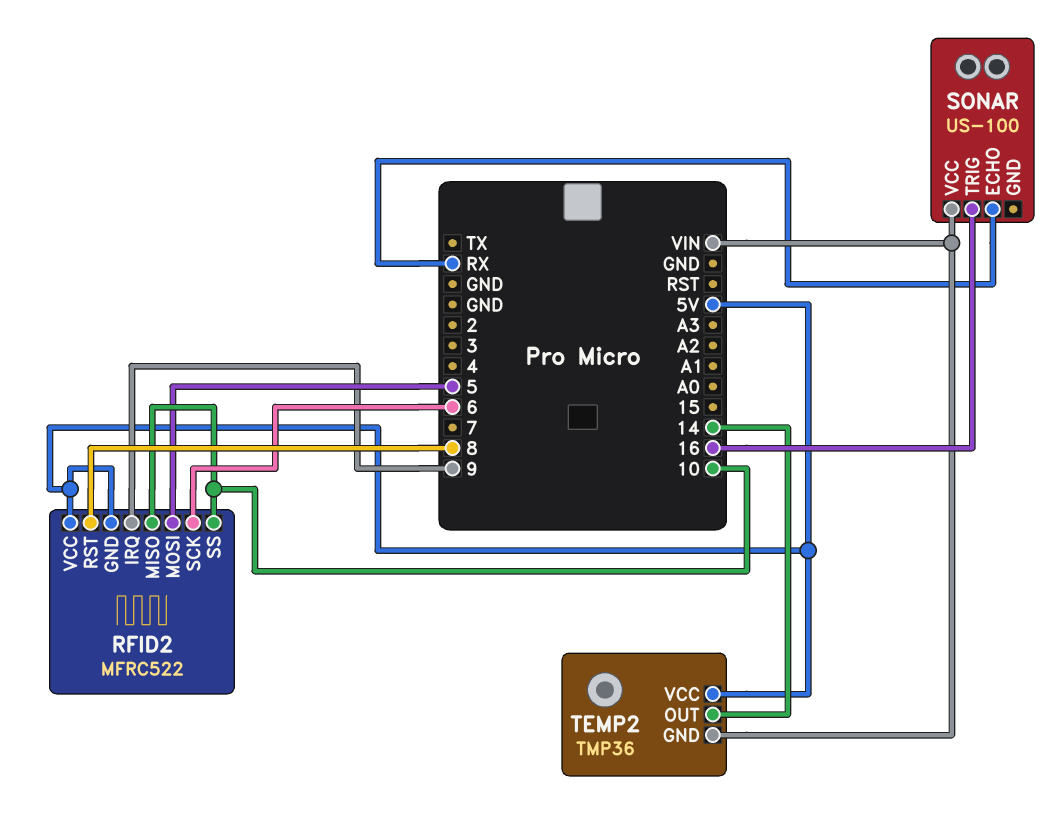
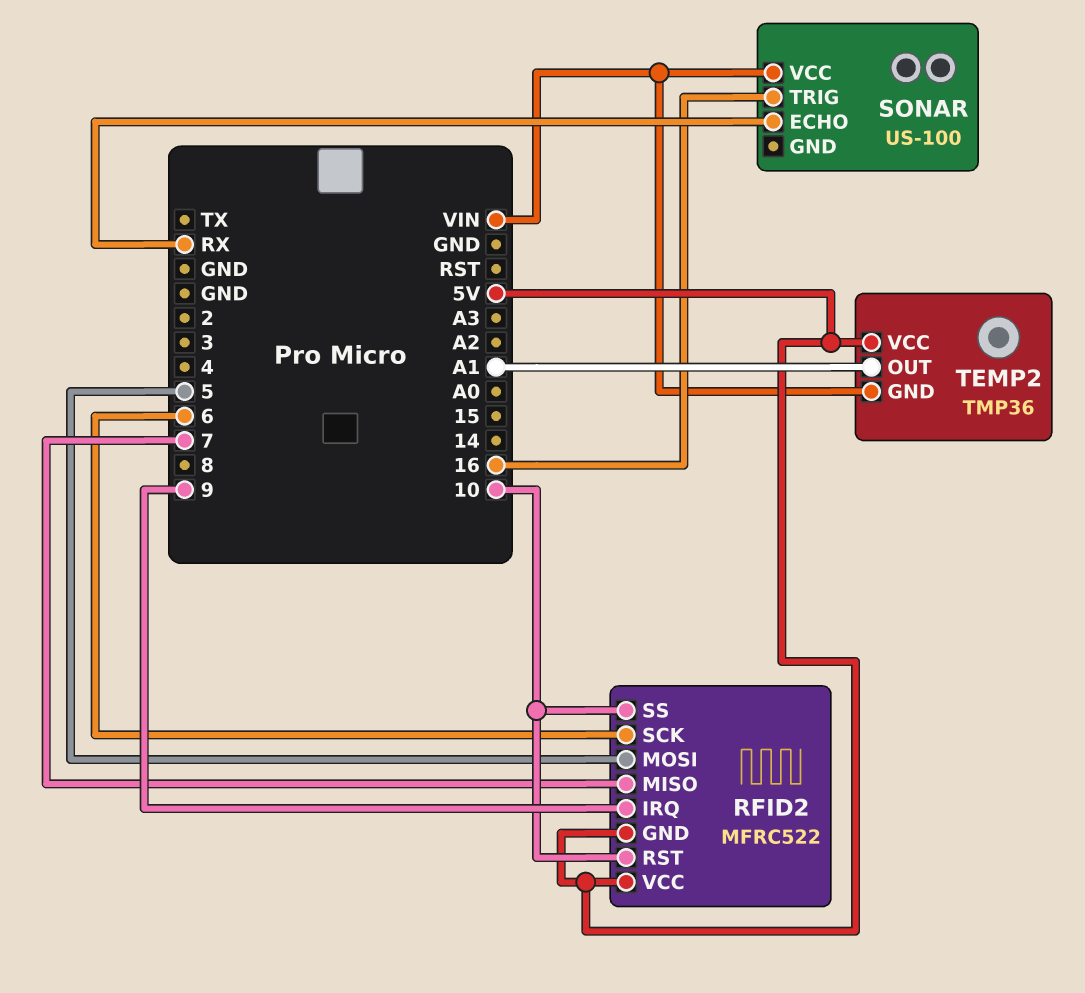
RFID2 pin MISO: 10 -> 7
RFID2 pin RST: 8 -> 10
TEMP2 pin OUT: 14 -> A1

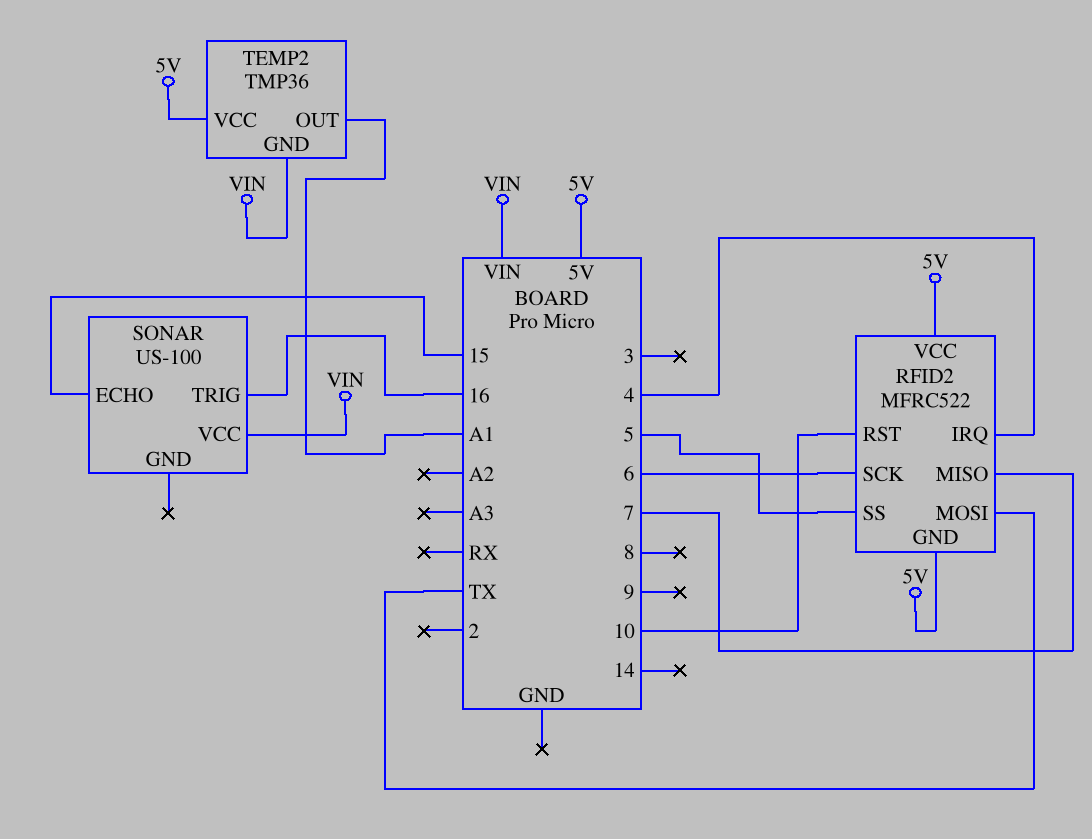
RFID2 pin IRQ: 9 -> 4
RFID2 pin MOSI: 5 -> TX
RFID2 pin SS: 10 -> 5
SONAR pin ECHO: RX -> 15

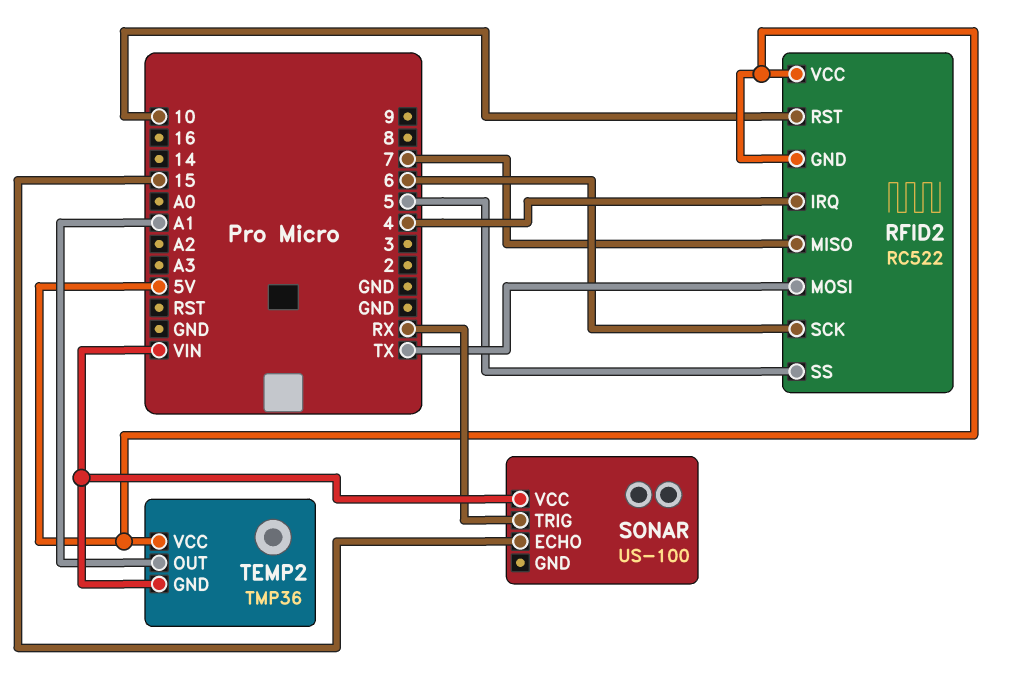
RFID2: MFRC522 -> RC522
SONAR pin TRIG: 16 -> RX

